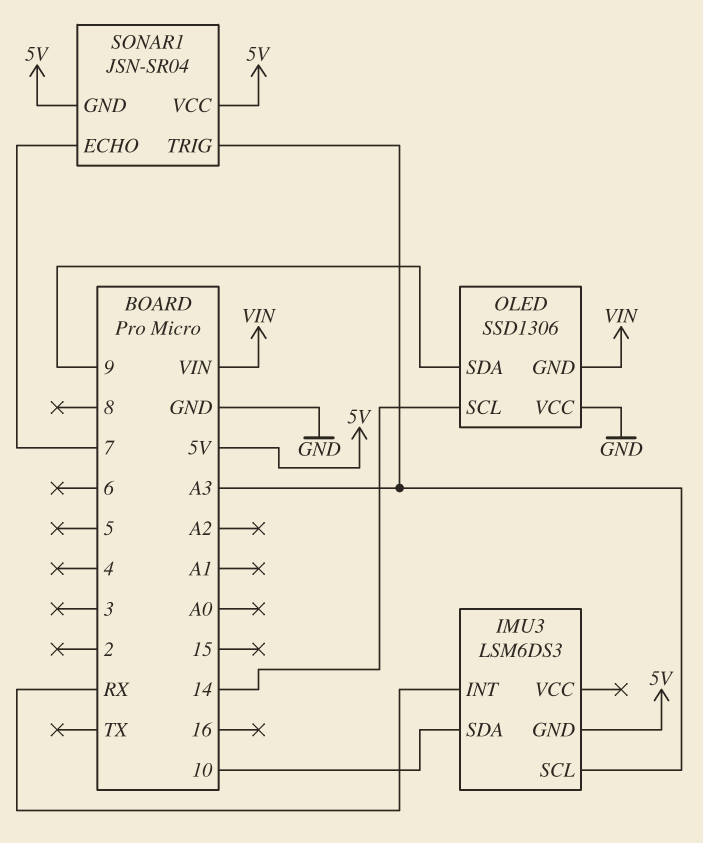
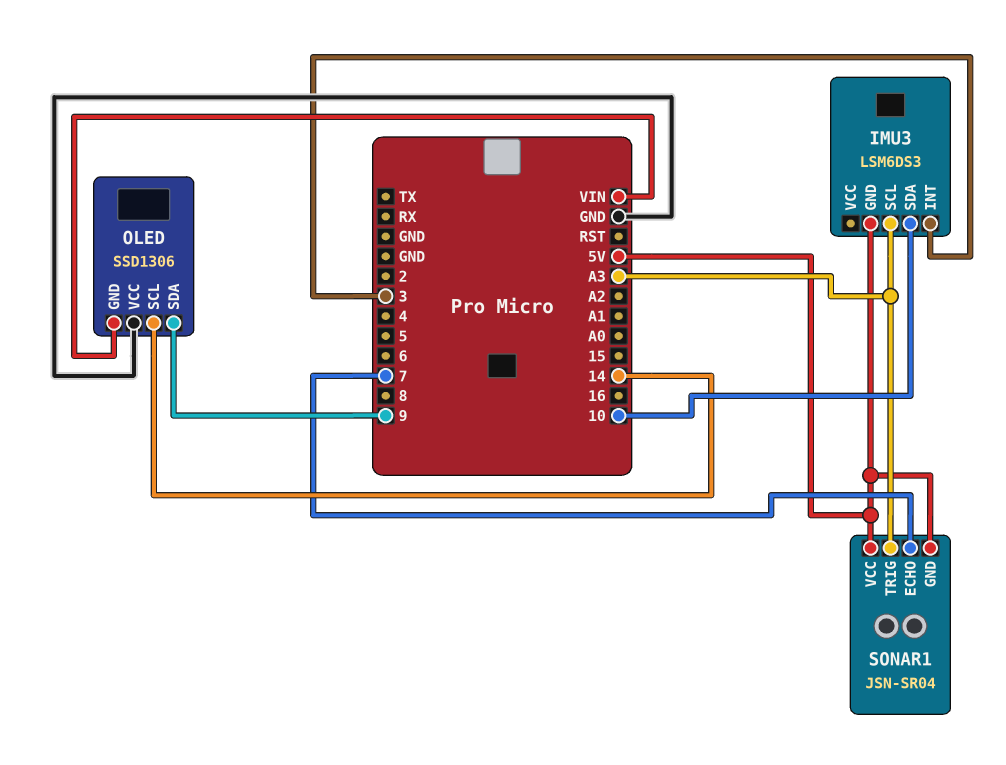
IMU3 pin INT: RX -> 3

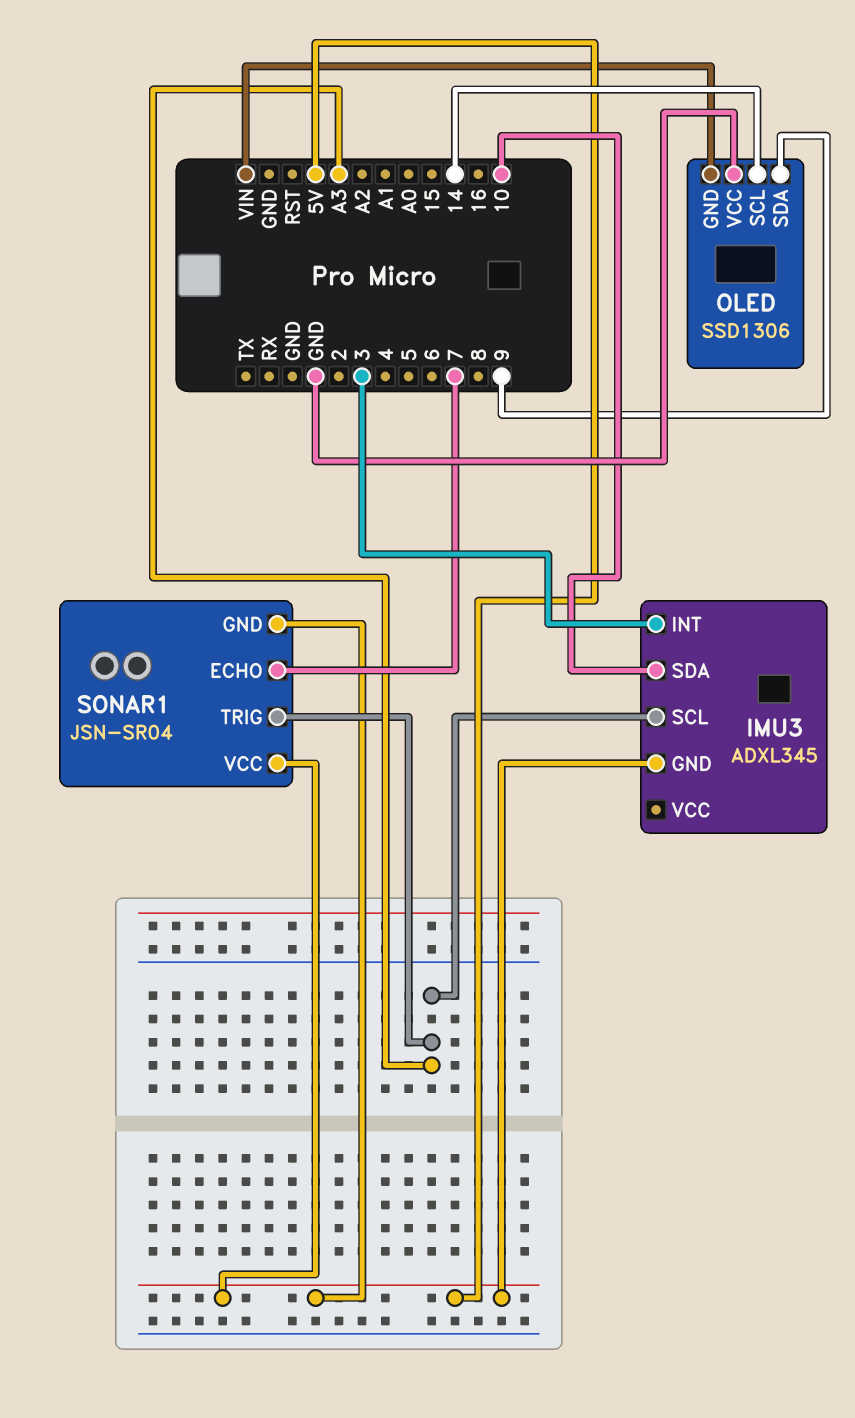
IMU3: LSM6DS3 -> ADXL345

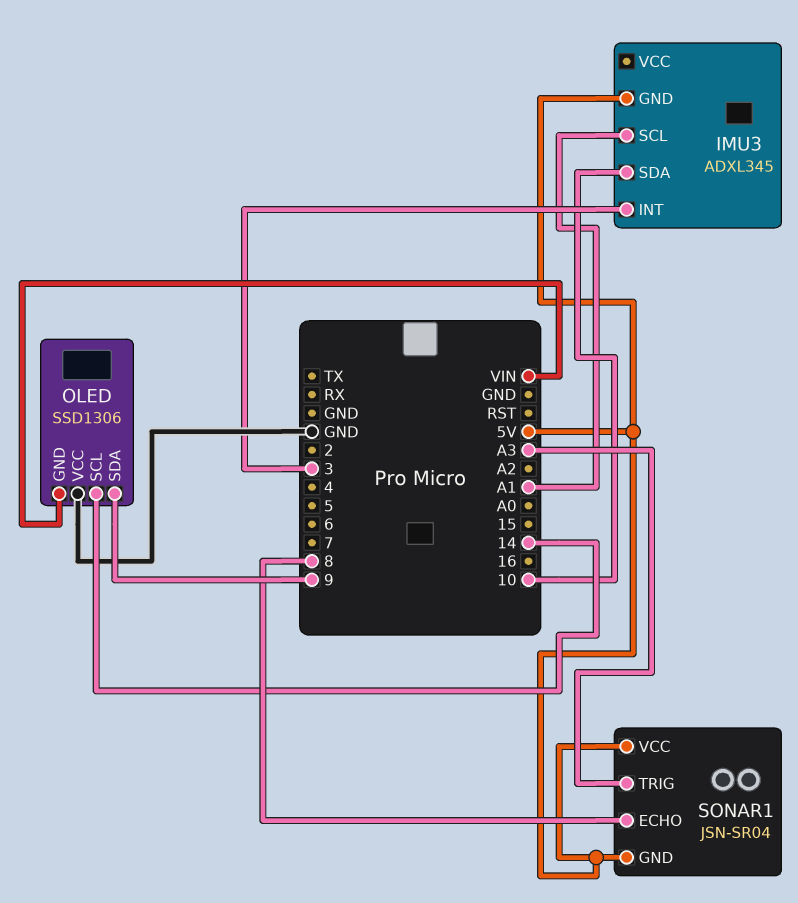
IMU3 pin SCL: A3 -> A1
SONAR1 pin ECHO: 7 -> 8

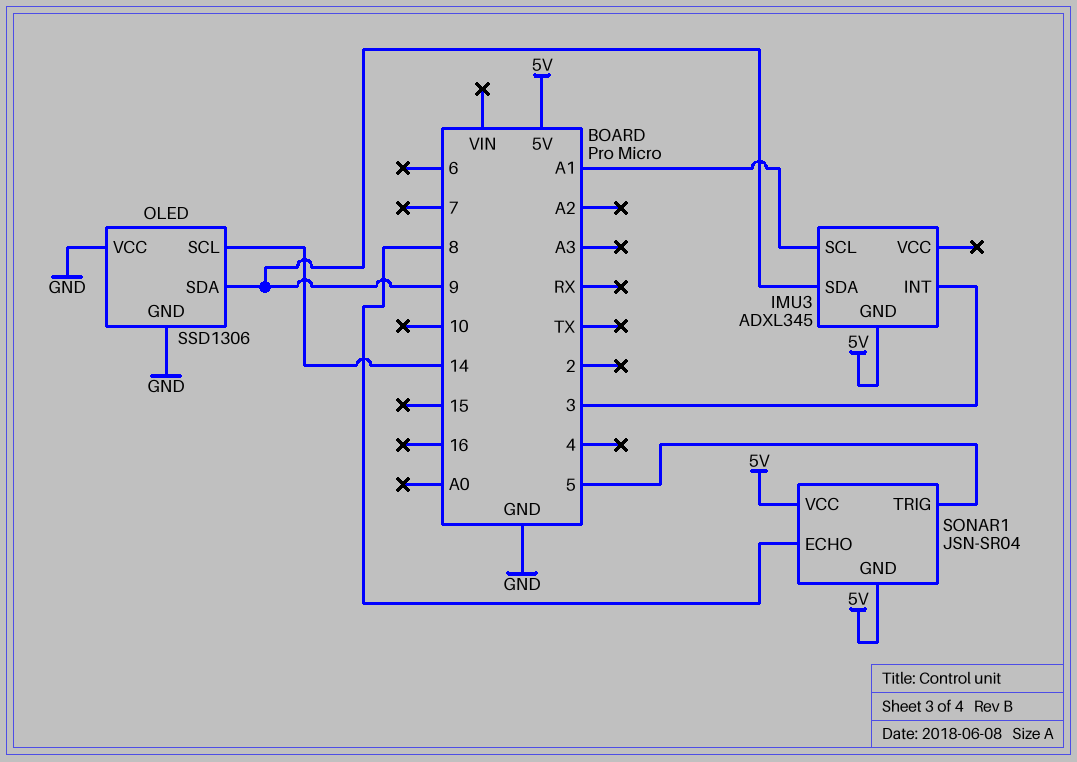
IMU3 pin SDA: 10 -> 9
OLED pin GND: VIN -> GND
SONAR1 pin TRIG: A3 -> 5

